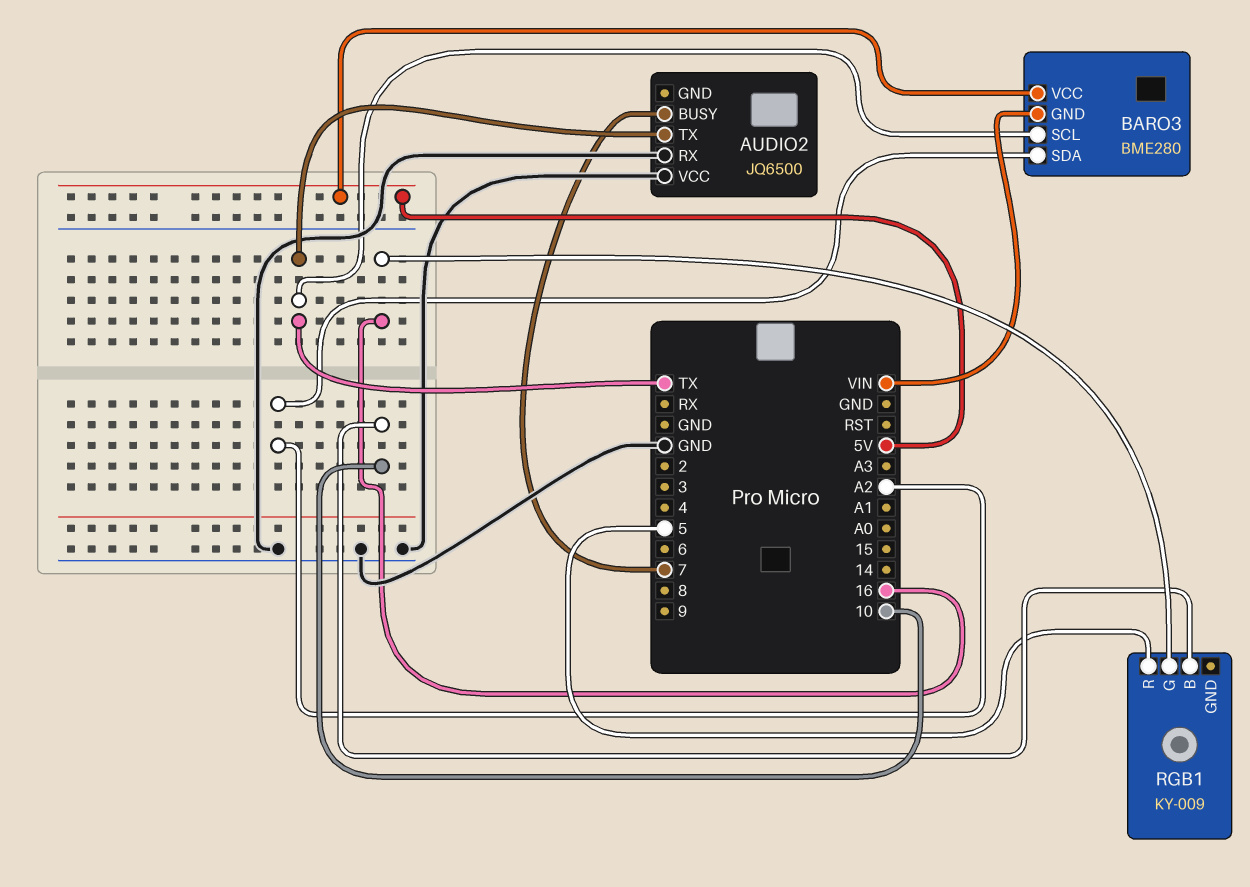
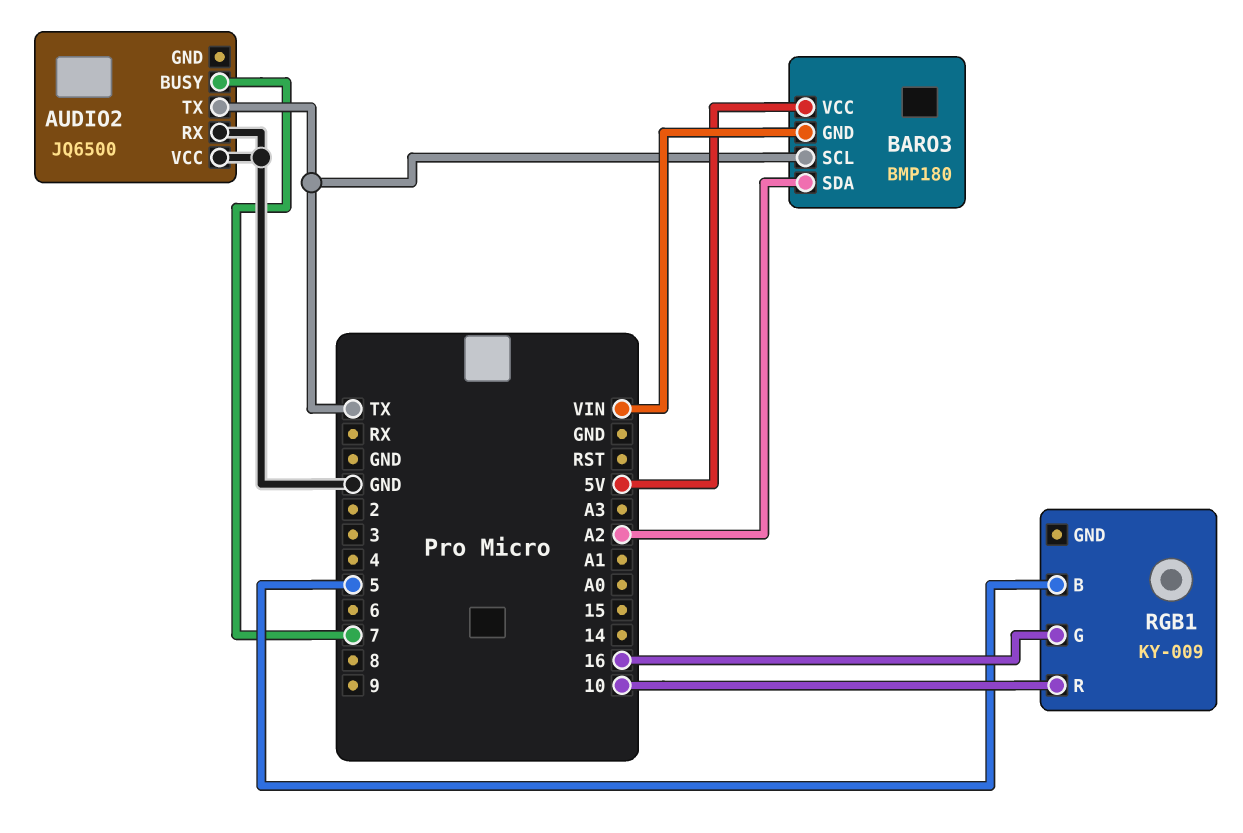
BARO3: BME280 -> BMP180
RGB1 pin B: 10 -> 5
RGB1 pin R: 5 -> 10

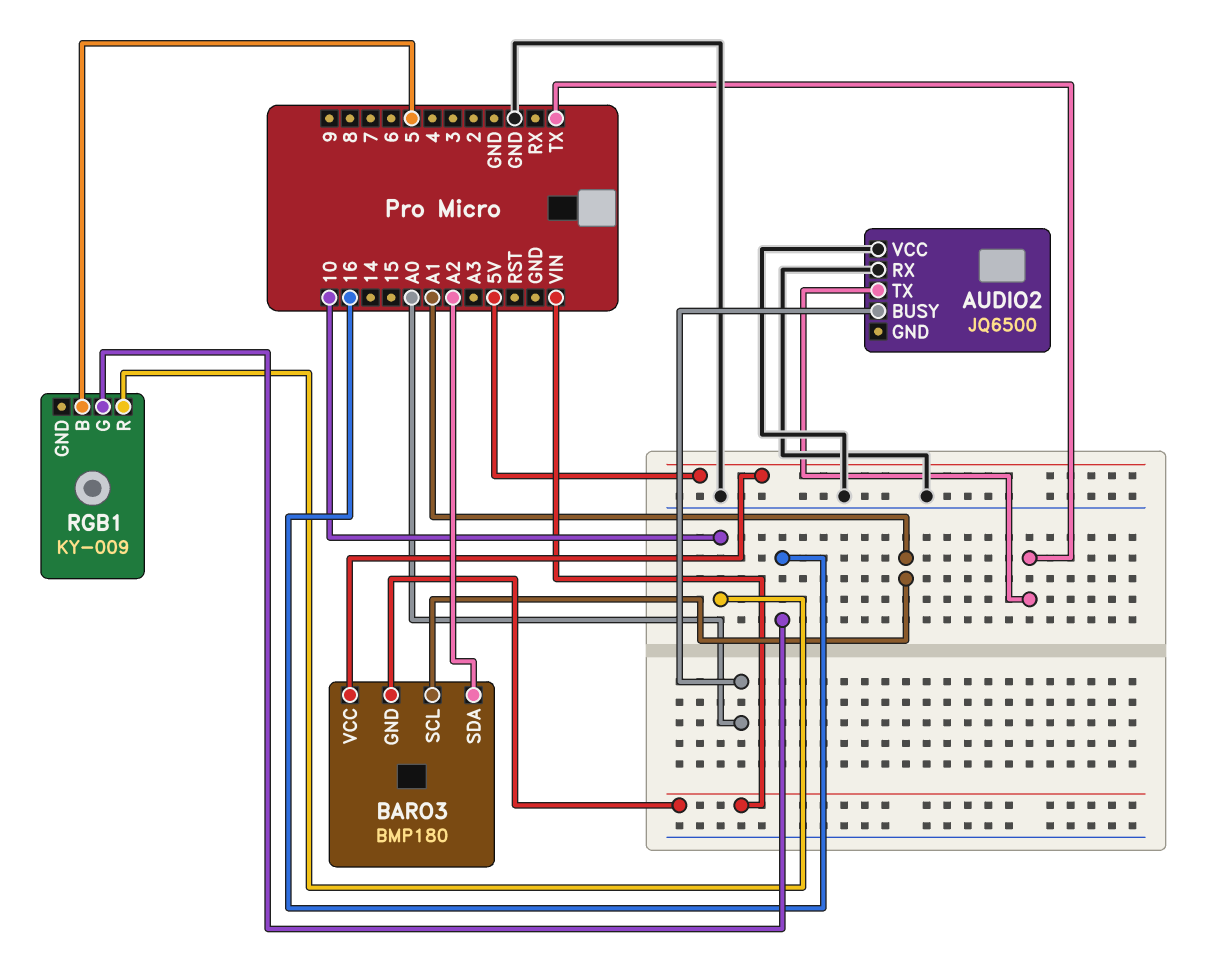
AUDIO2 pin BUSY: 7 -> A0
BARO3 pin SCL: TX -> A1

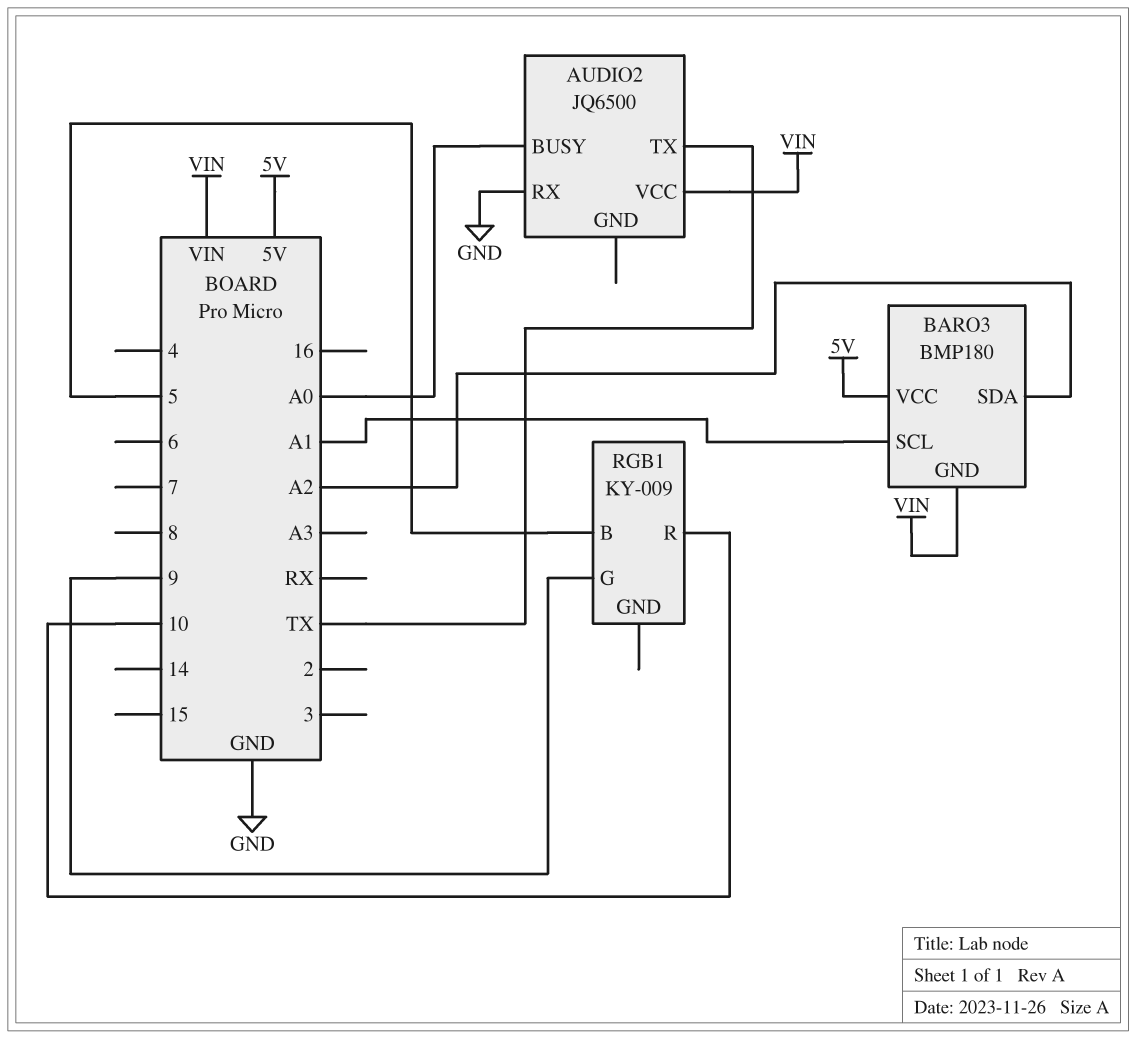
AUDIO2 pin VCC: GND -> VIN
RGB1 pin G: 16 -> 9

